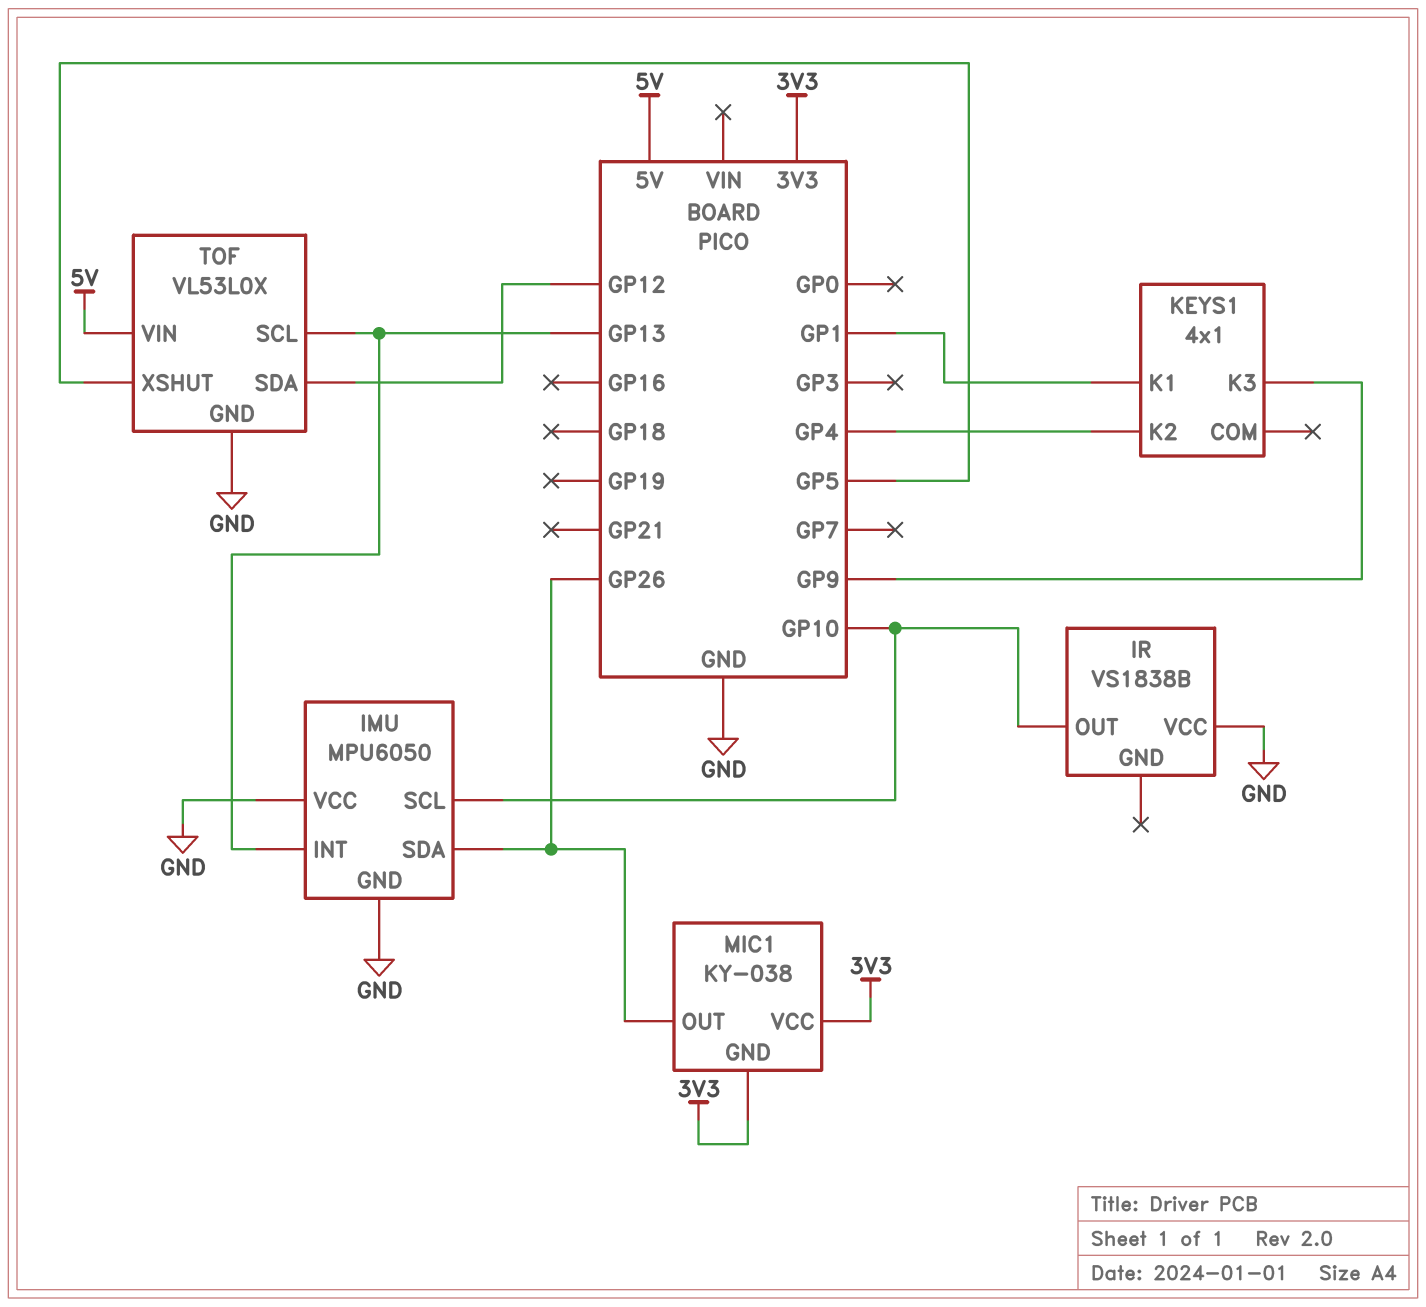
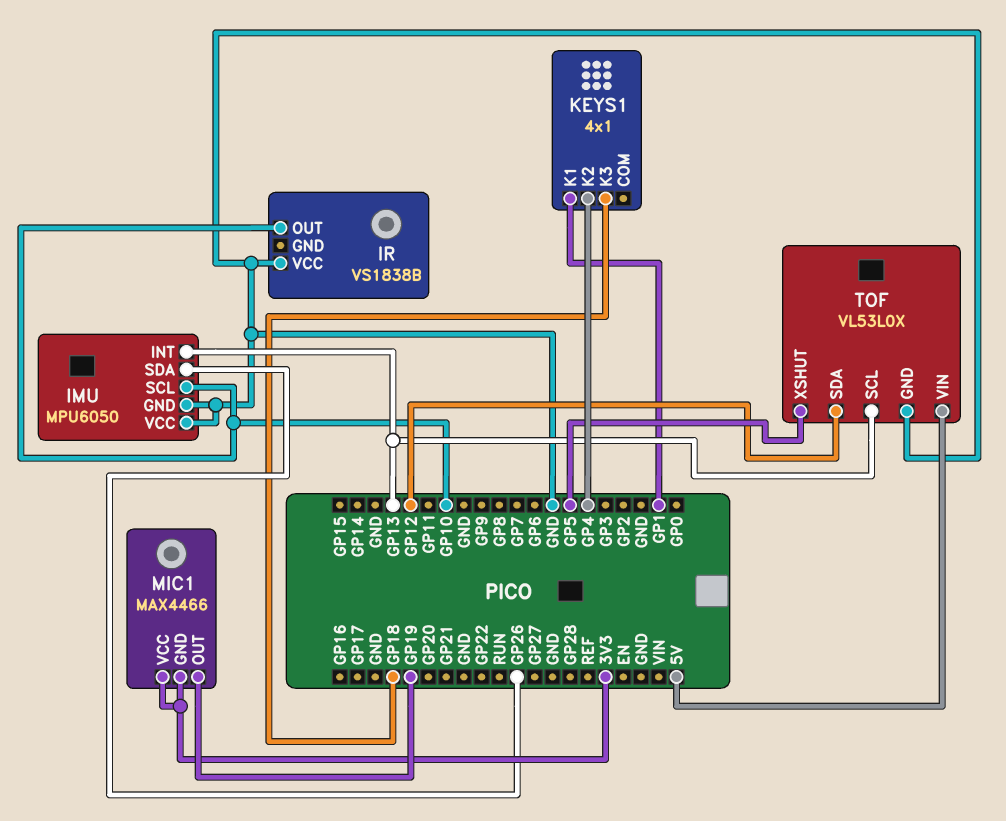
KEYS1 pin K3: GP9 -> GP18
MIC1: KY-038 -> MAX4466
MIC1 pin OUT: GP26 -> GP19

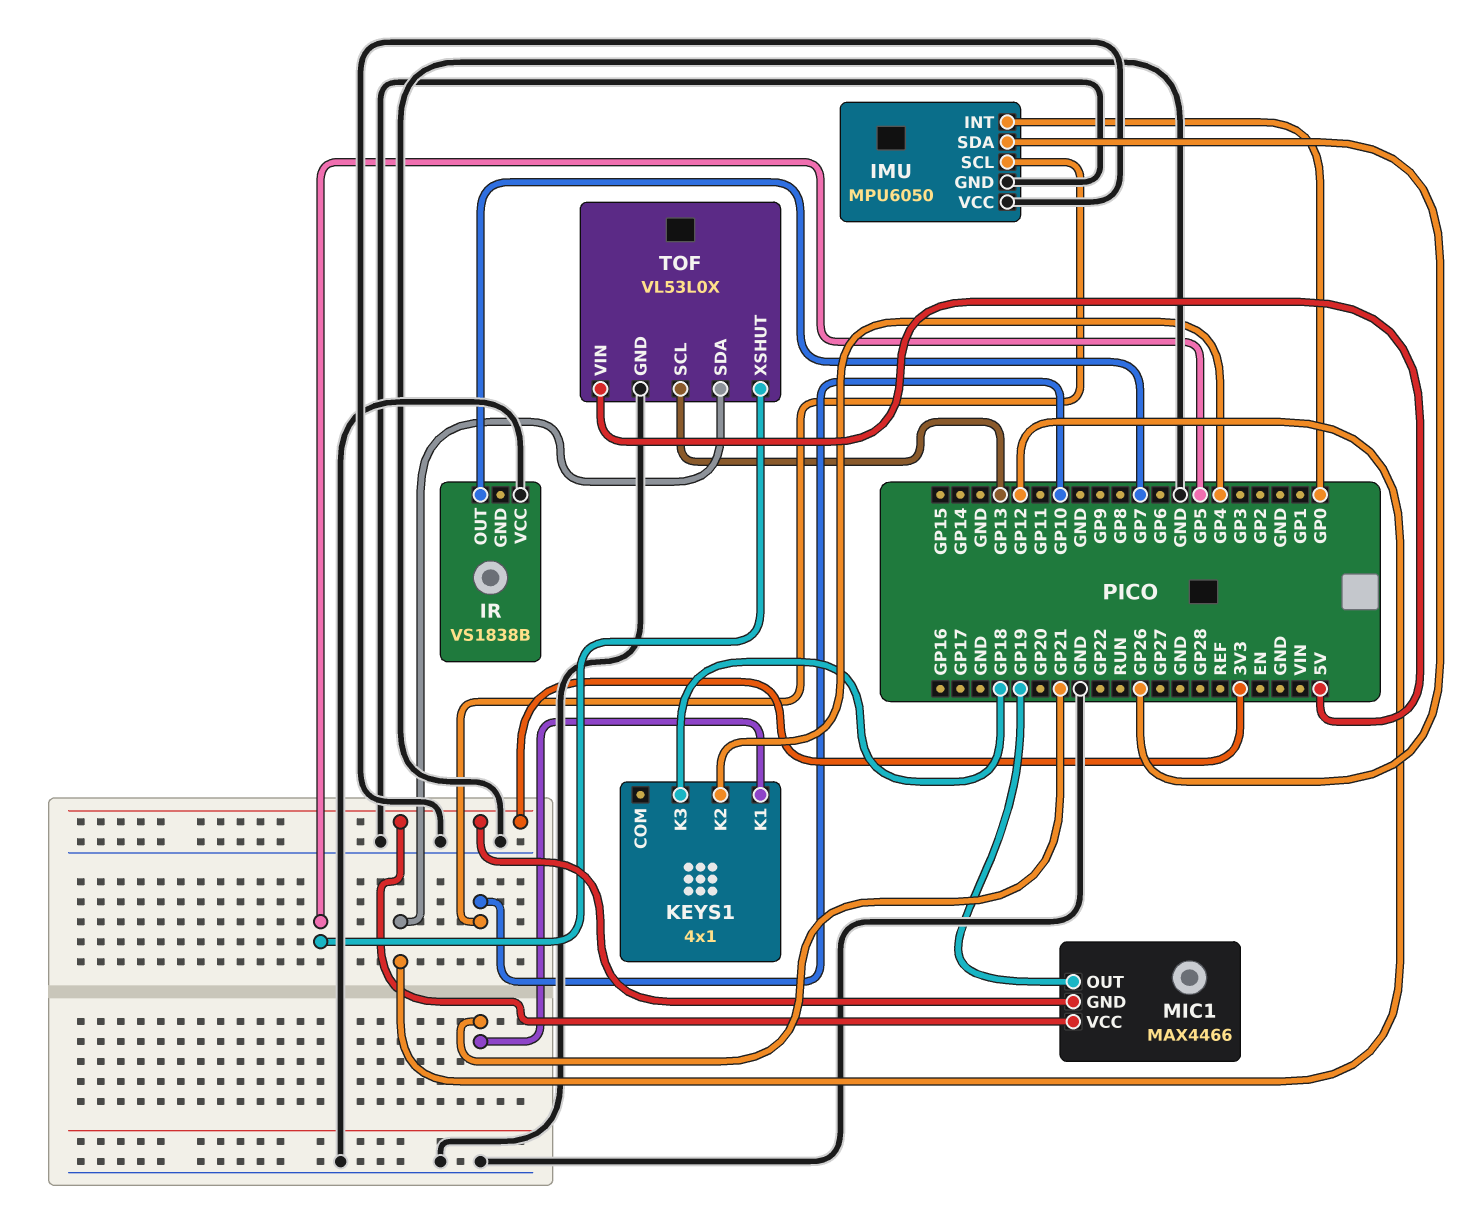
IMU pin INT: GP13 -> GP0
IR pin OUT: GP10 -> GP7
KEYS1 pin K1: GP1 -> GP21

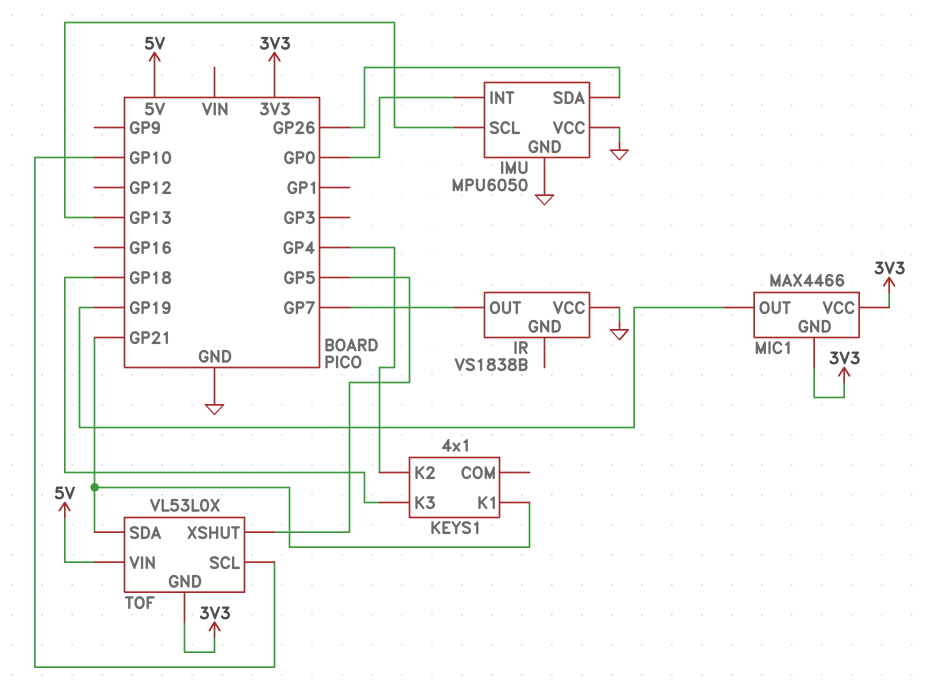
IMU pin SCL: GP10 -> GP13
TOF pin GND: GND -> 3V3
TOF pin SCL: GP13 -> GP10
TOF pin SDA: GP12 -> GP21

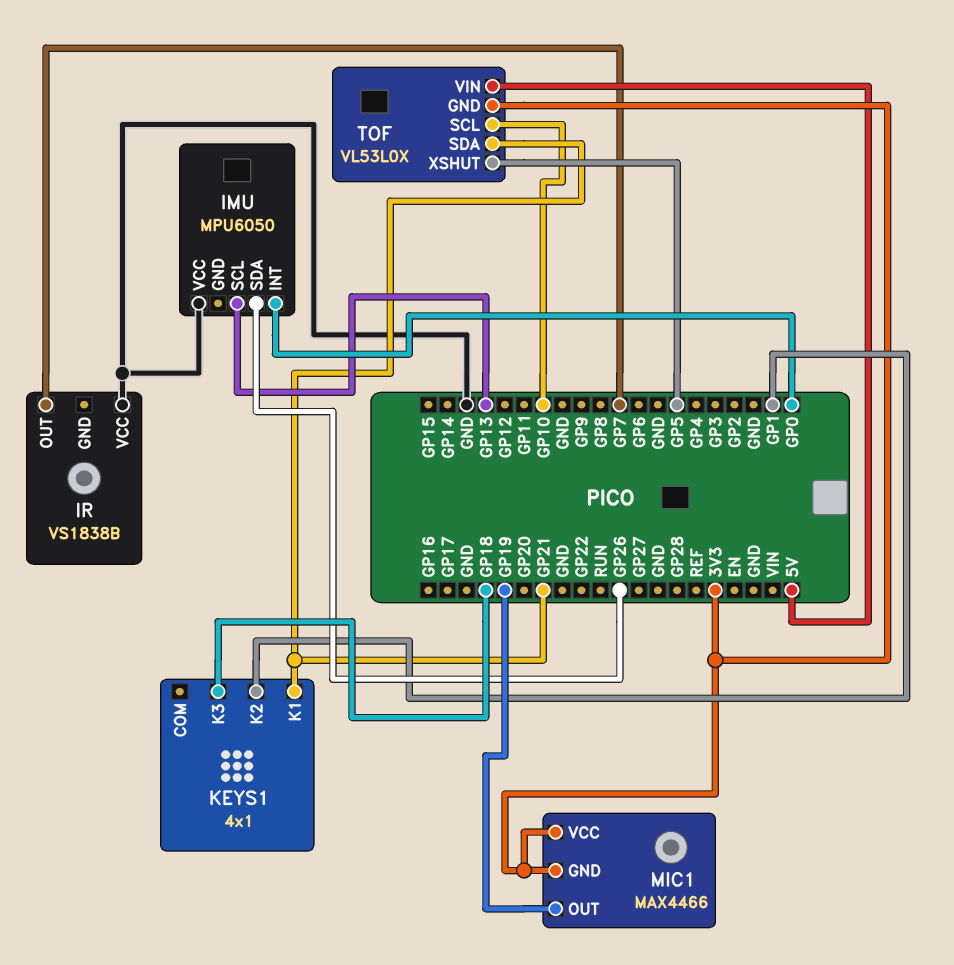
IMU pin GND: GND -> none
KEYS1 pin K2: GP4 -> GP1

